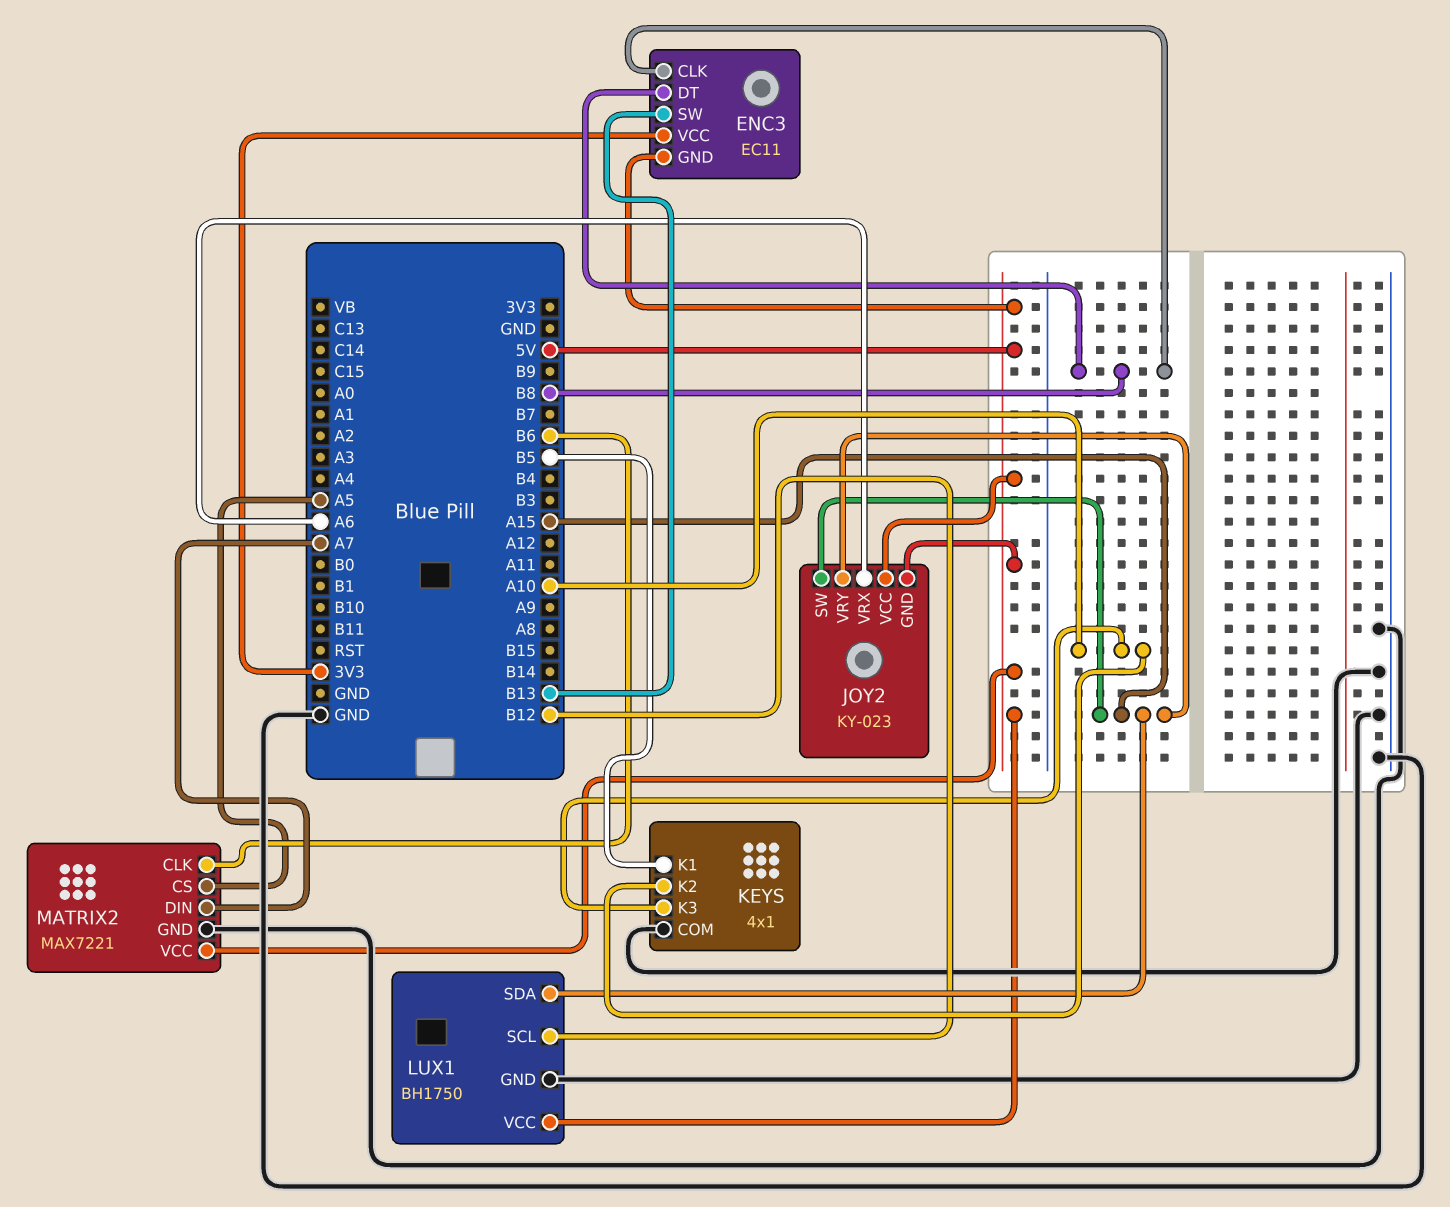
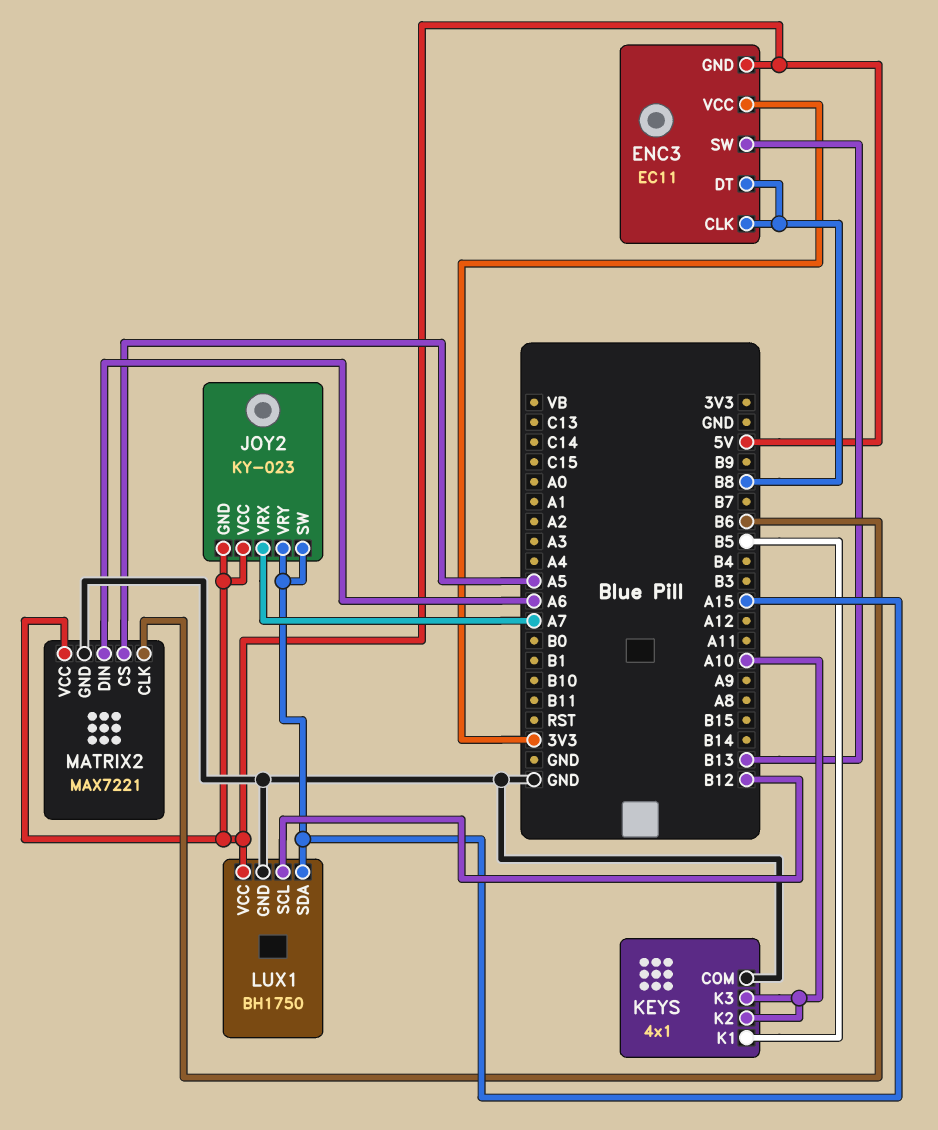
JOY2 pin VRX: A6 -> A7
MATRIX2 pin DIN: A7 -> A6

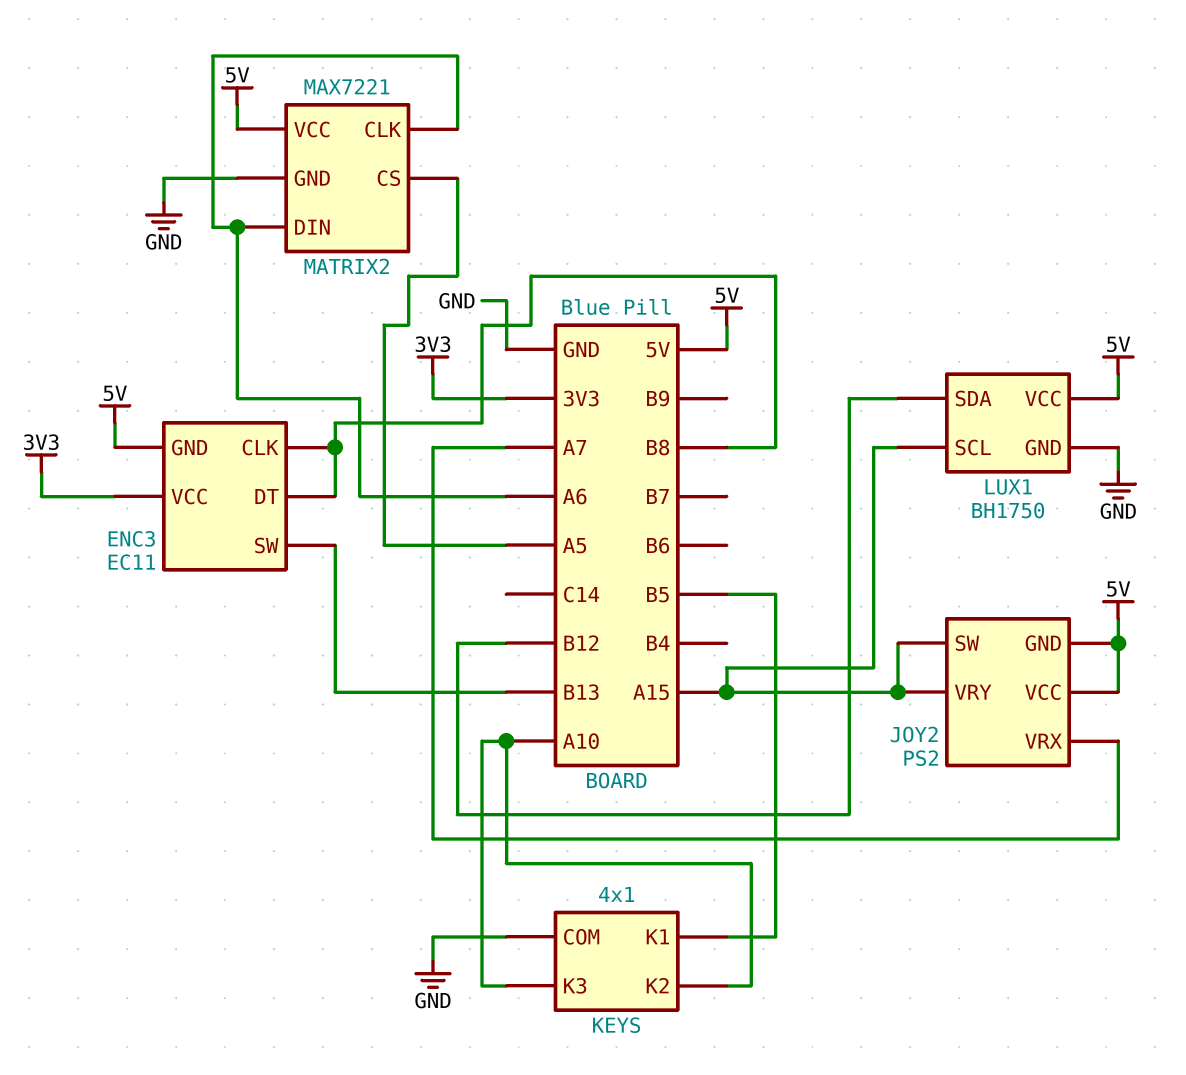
JOY2: KY-023 -> PS2
LUX1 pin SCL: B12 -> A15
LUX1 pin SDA: A15 -> B12
MATRIX2 pin CLK: B6 -> A6

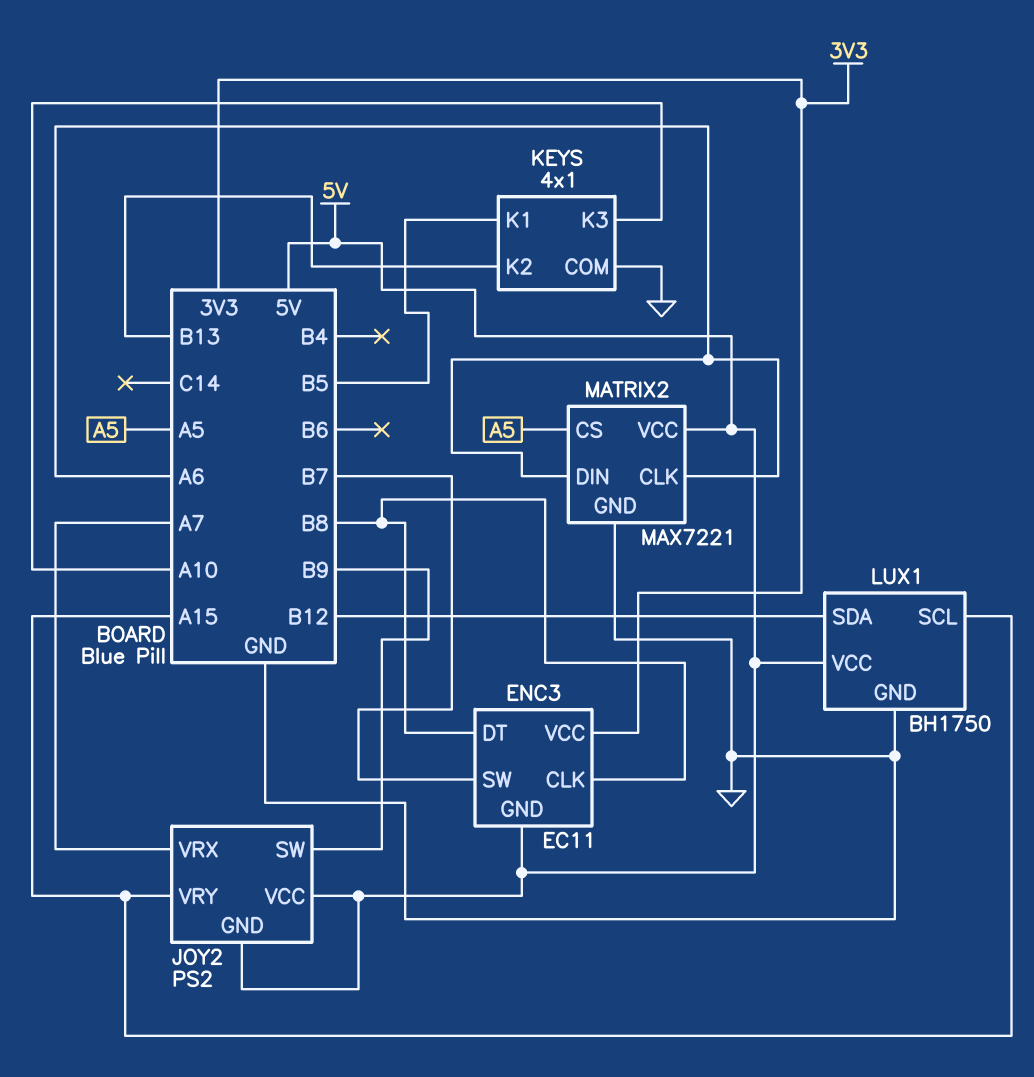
ENC3 pin SW: B13 -> B7
JOY2 pin SW: A15 -> B9
KEYS pin K2: A10 -> B13

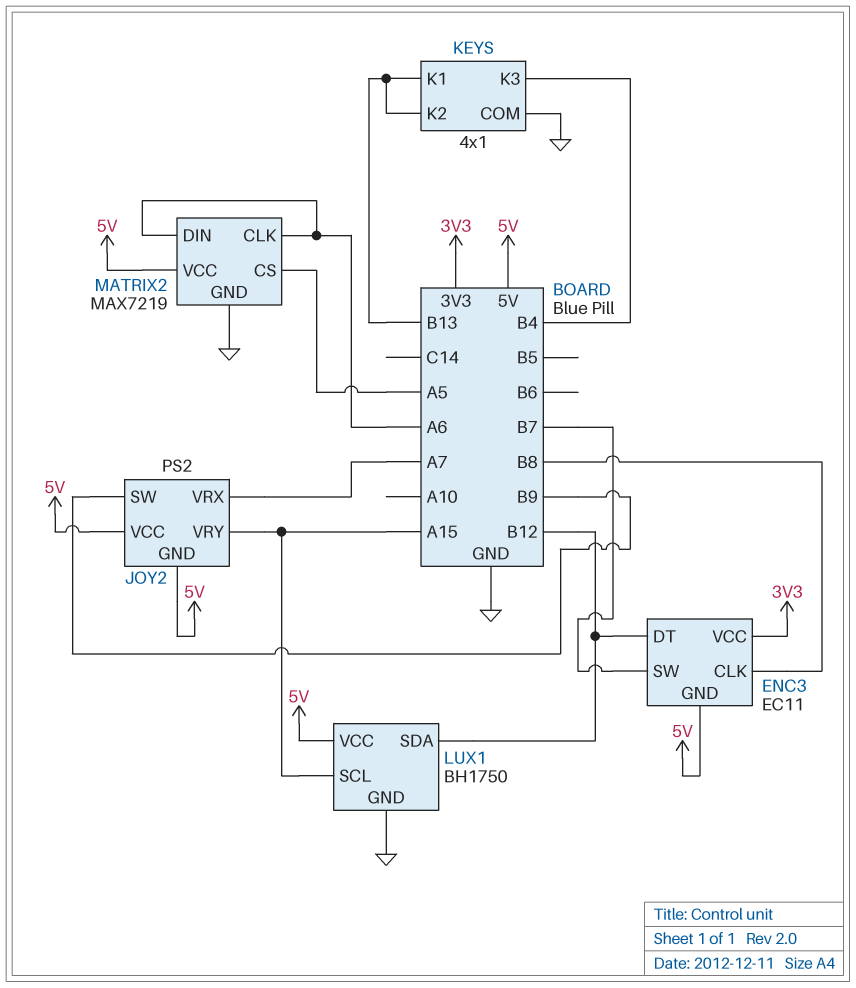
ENC3 pin DT: B8 -> B12
KEYS pin K1: B5 -> B13
KEYS pin K3: A10 -> B4
MATRIX2: MAX7221 -> MAX7219

